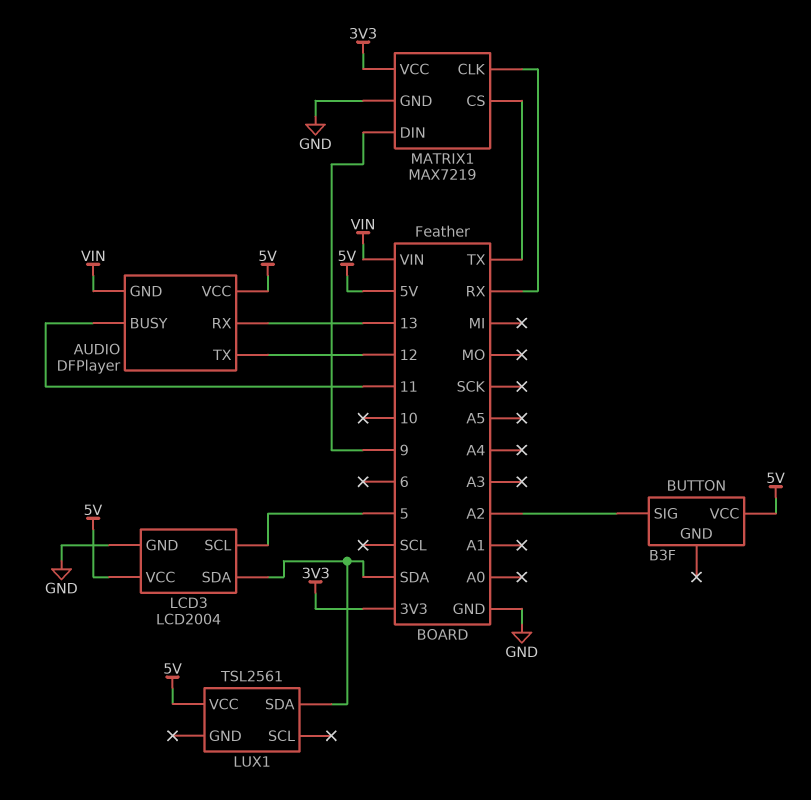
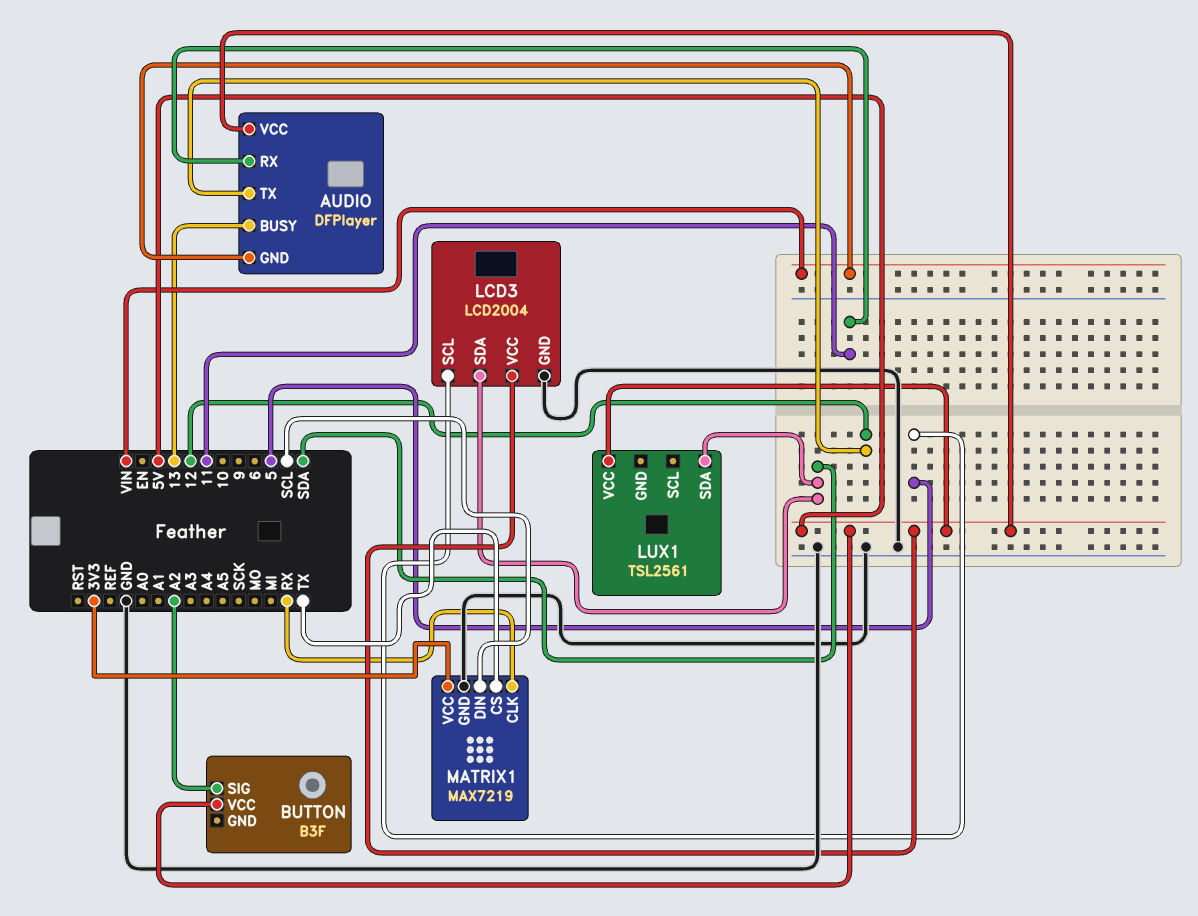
AUDIO pin BUSY: 11 -> 13
AUDIO pin RX: 13 -> 11
MATRIX1 pin DIN: 9 -> SCL

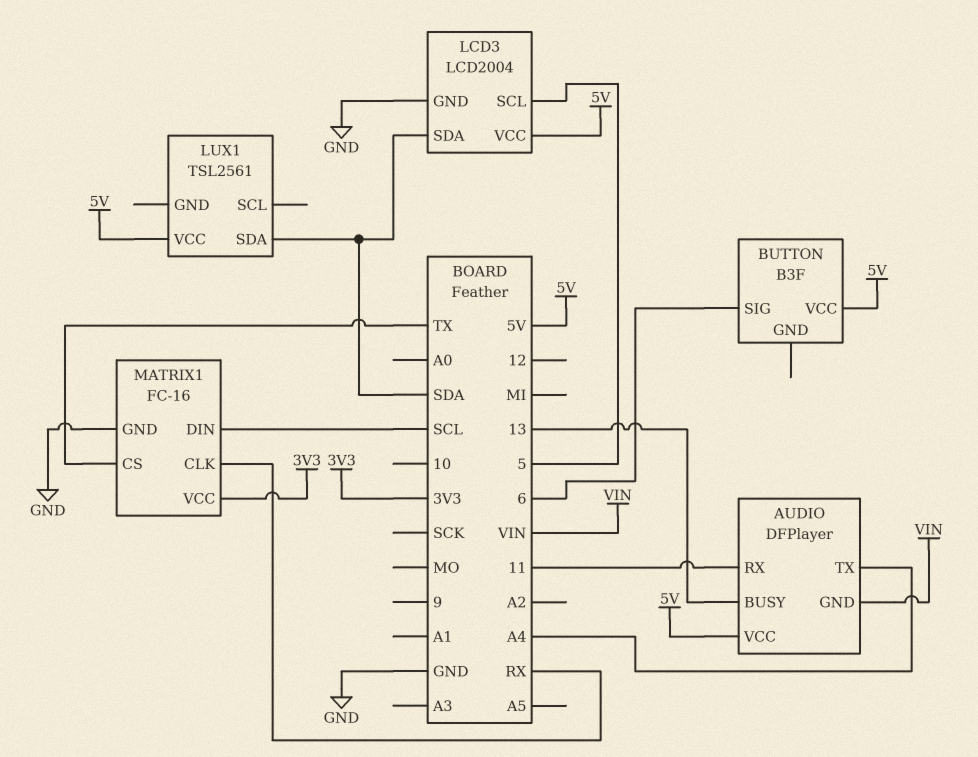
AUDIO pin TX: 12 -> A4
BUTTON pin SIG: A2 -> 6
MATRIX1: MAX7219 -> FC-16

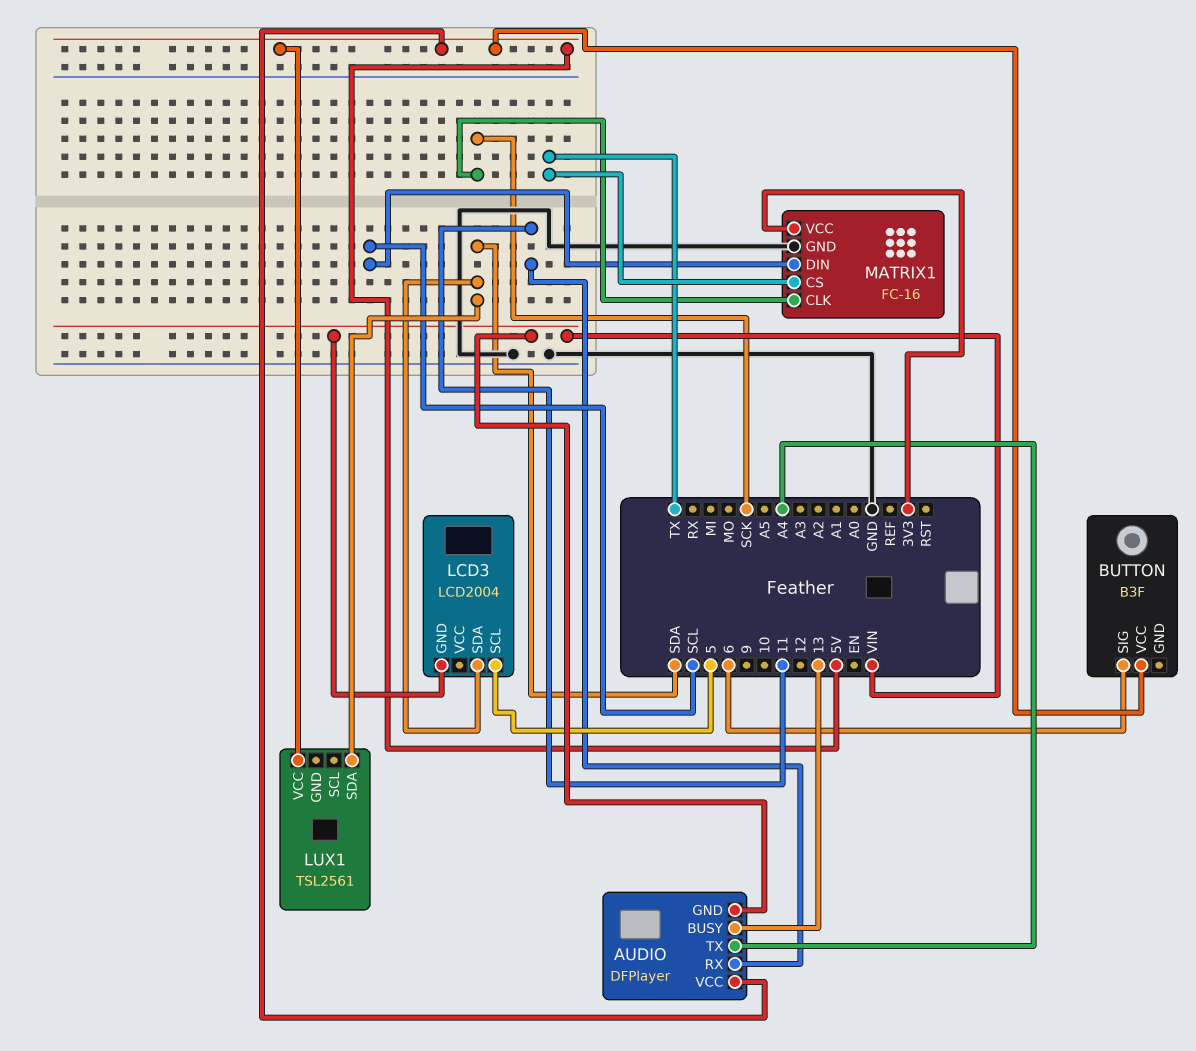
LCD3 pin GND: GND -> VIN
LCD3 pin VCC: 5V -> none
MATRIX1 pin CLK: RX -> SCK

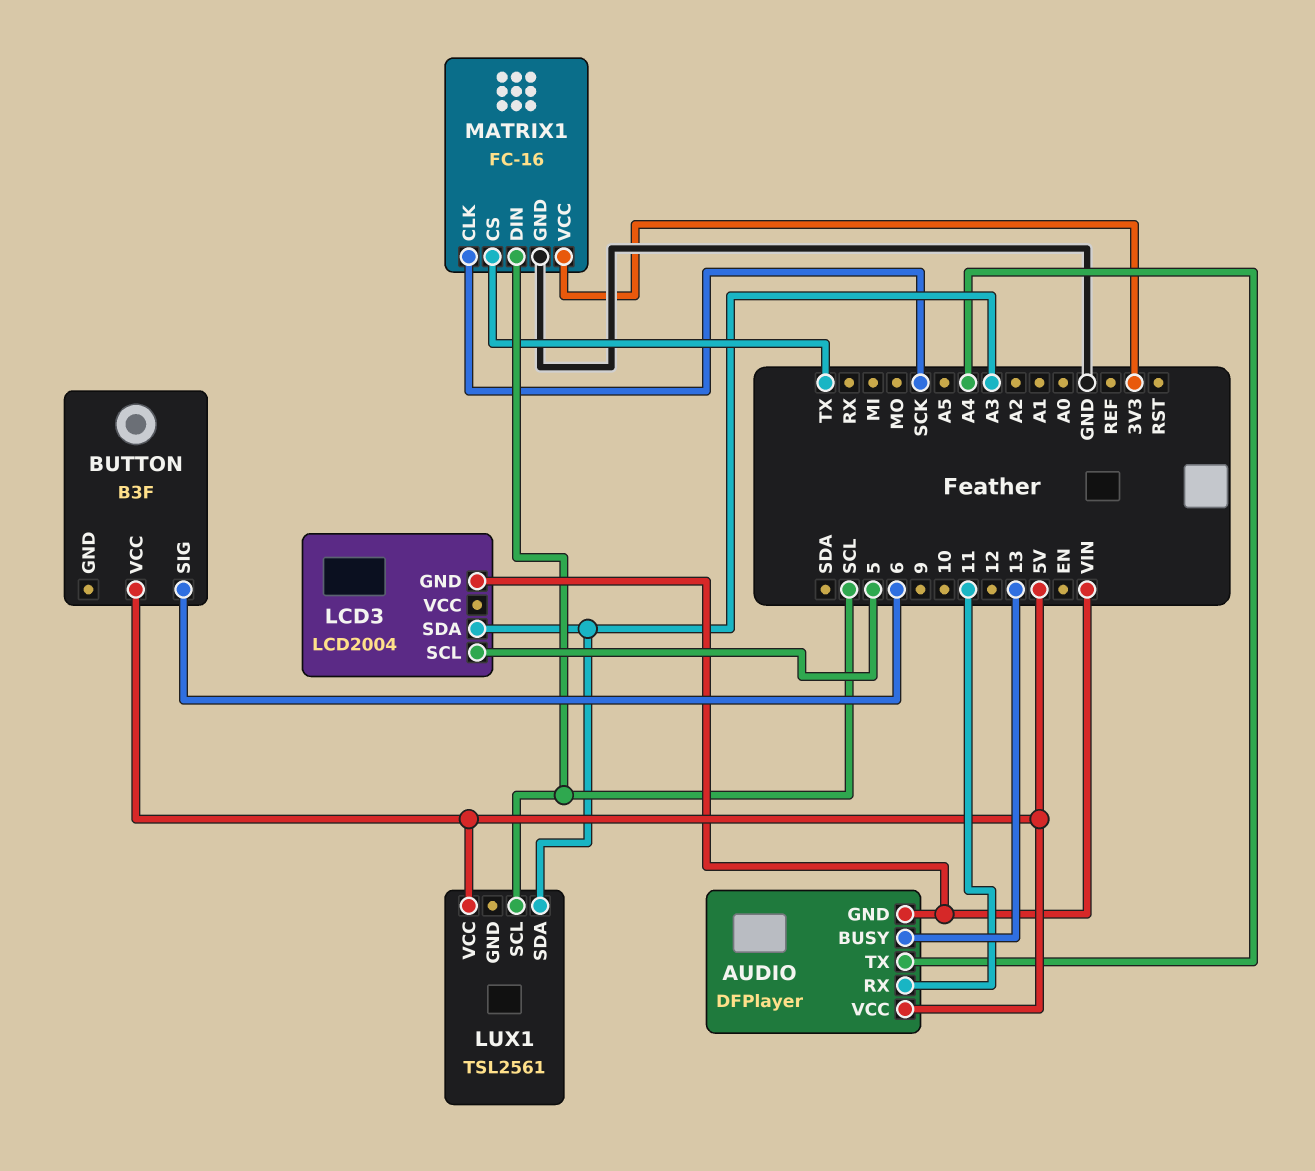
LCD3 pin SDA: SDA -> A3
LUX1 pin SCL: none -> SCL
LUX1 pin SDA: SDA -> A3

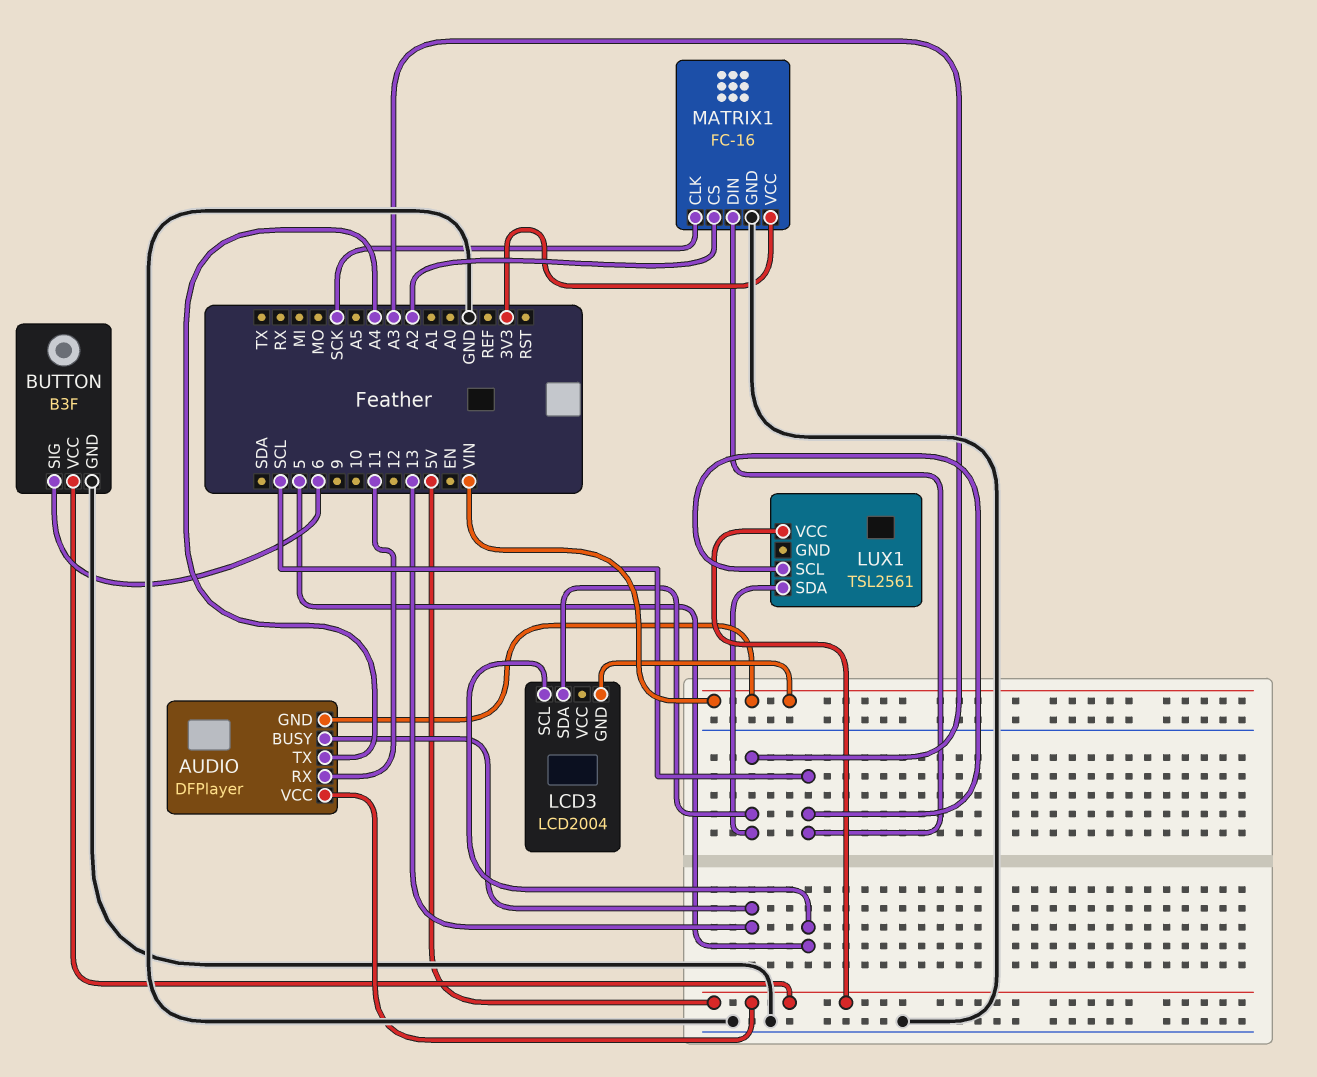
BUTTON pin GND: none -> GND
MATRIX1 pin CS: TX -> A2

